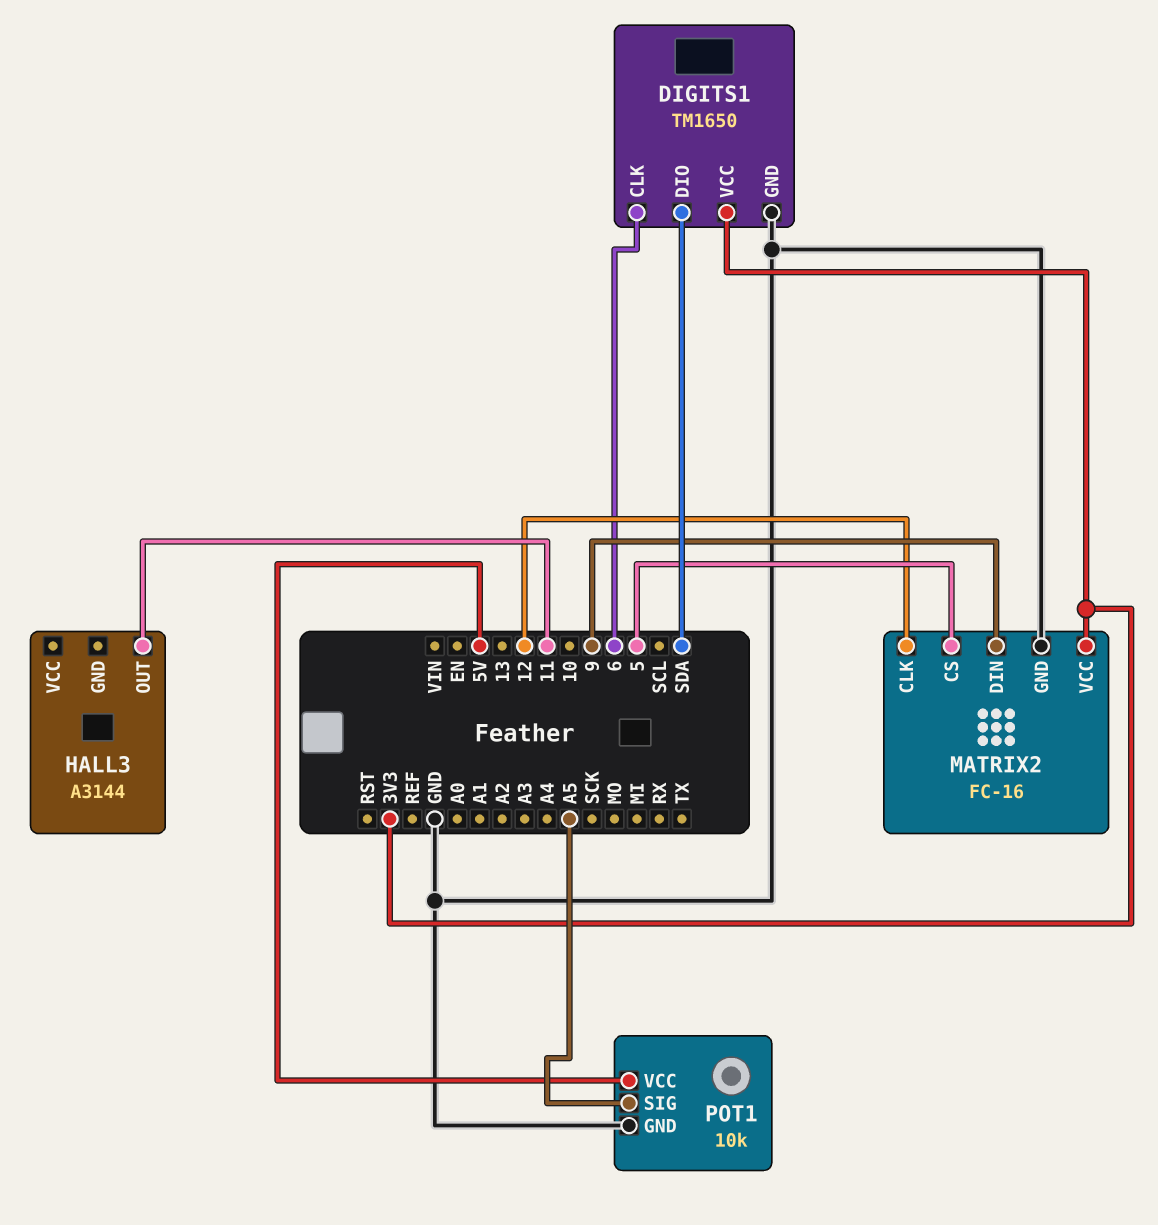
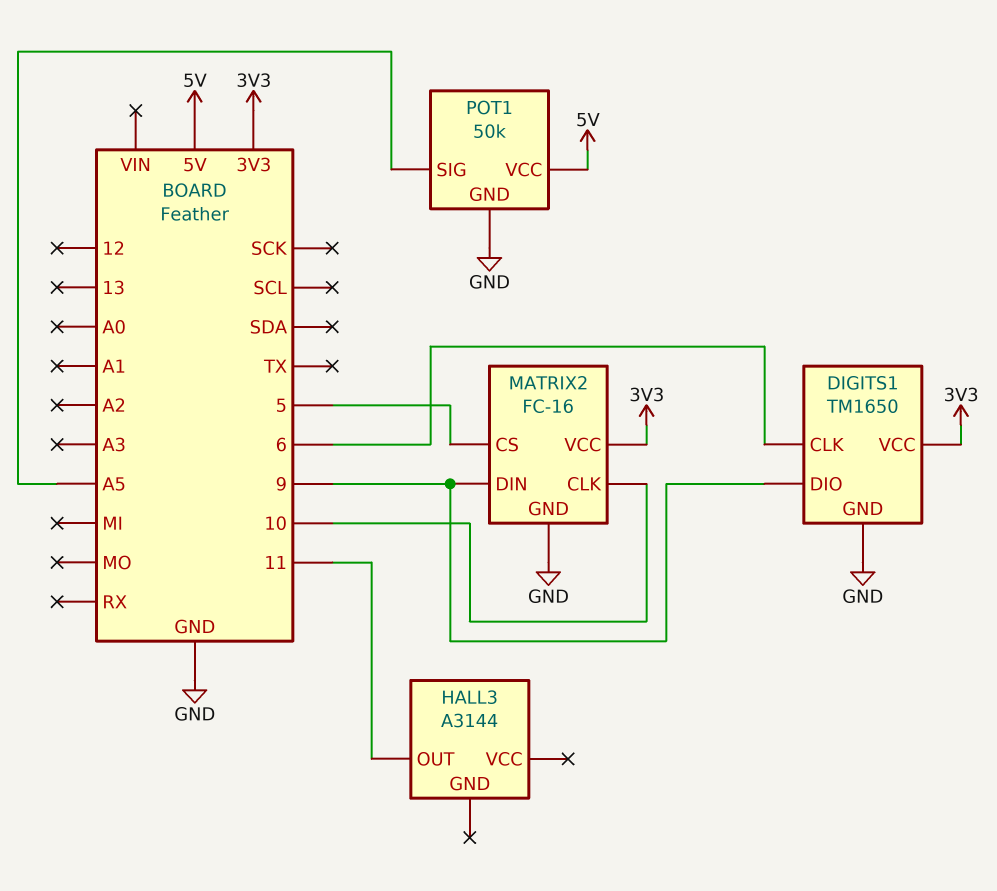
DIGITS1 pin DIO: SDA -> 9
MATRIX2 pin CLK: 12 -> 10
POT1: 10k -> 50k

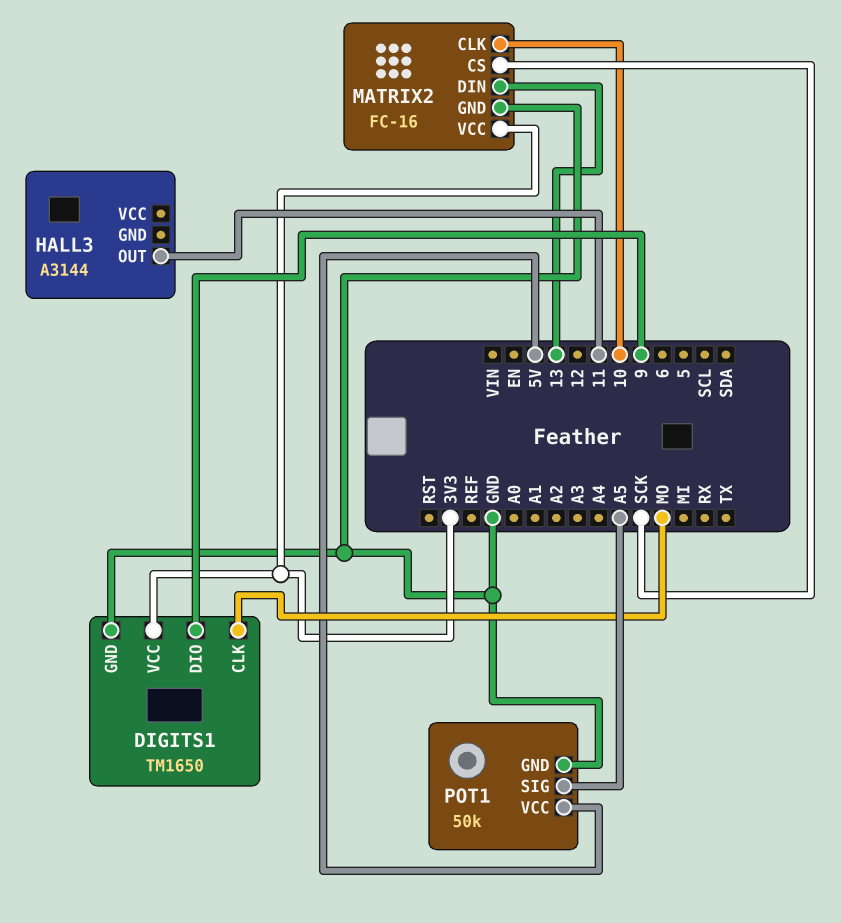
DIGITS1 pin CLK: 6 -> MO
MATRIX2 pin CS: 5 -> SCK
MATRIX2 pin DIN: 9 -> 13

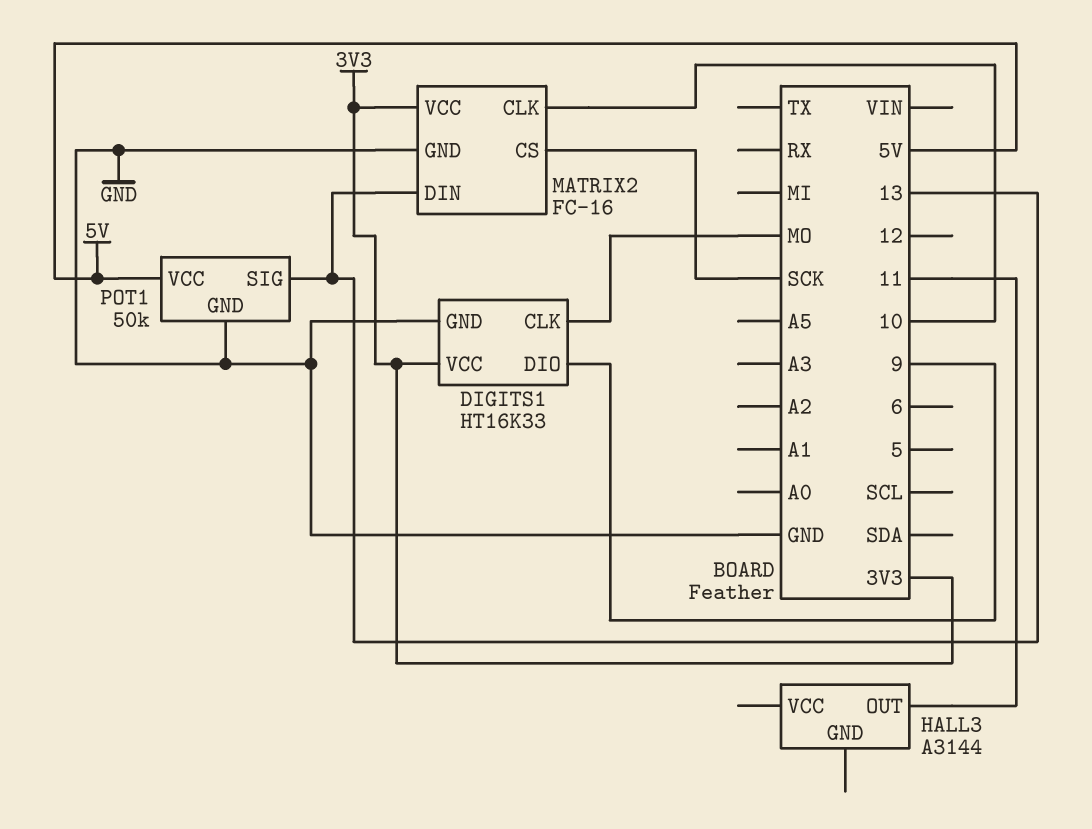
DIGITS1: TM1650 -> HT16K33
POT1 pin SIG: A5 -> 13

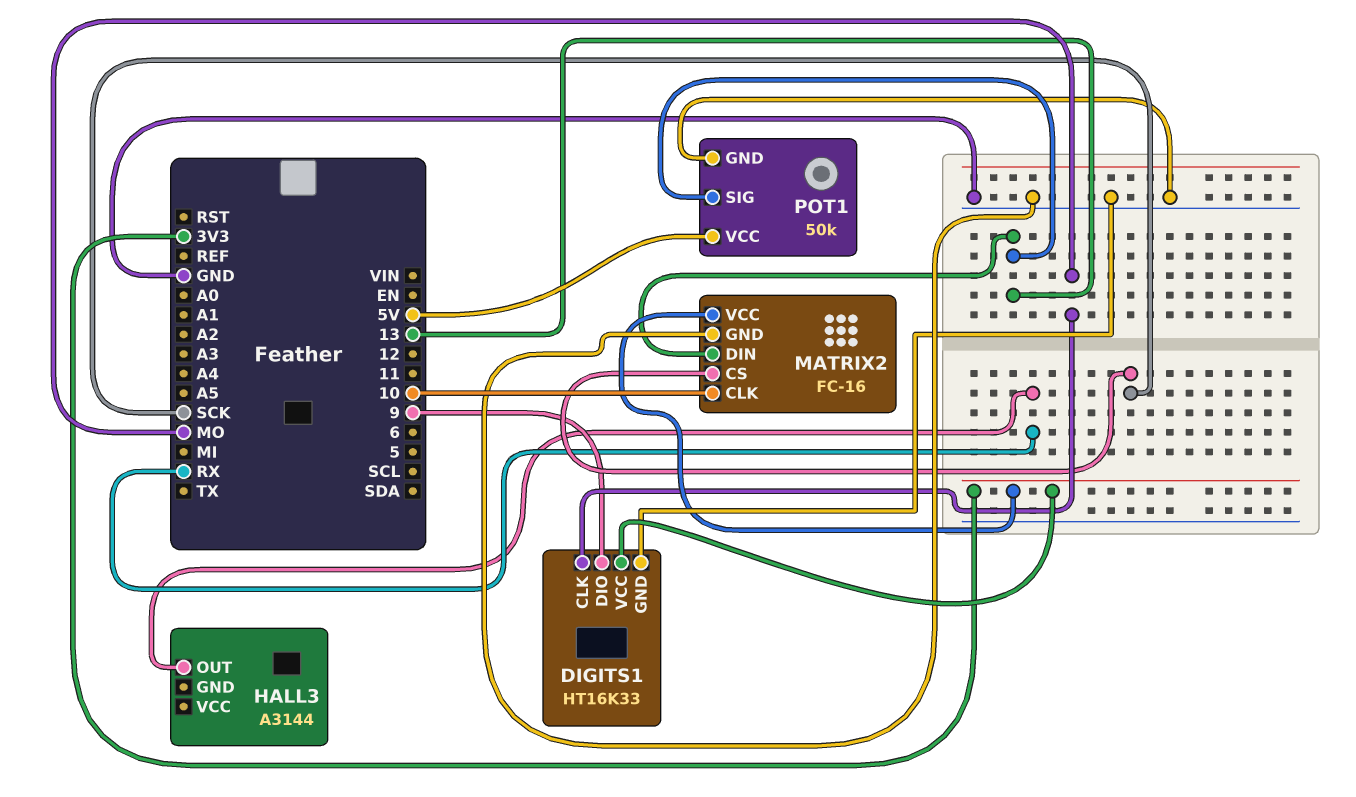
HALL3 pin OUT: 11 -> RX

